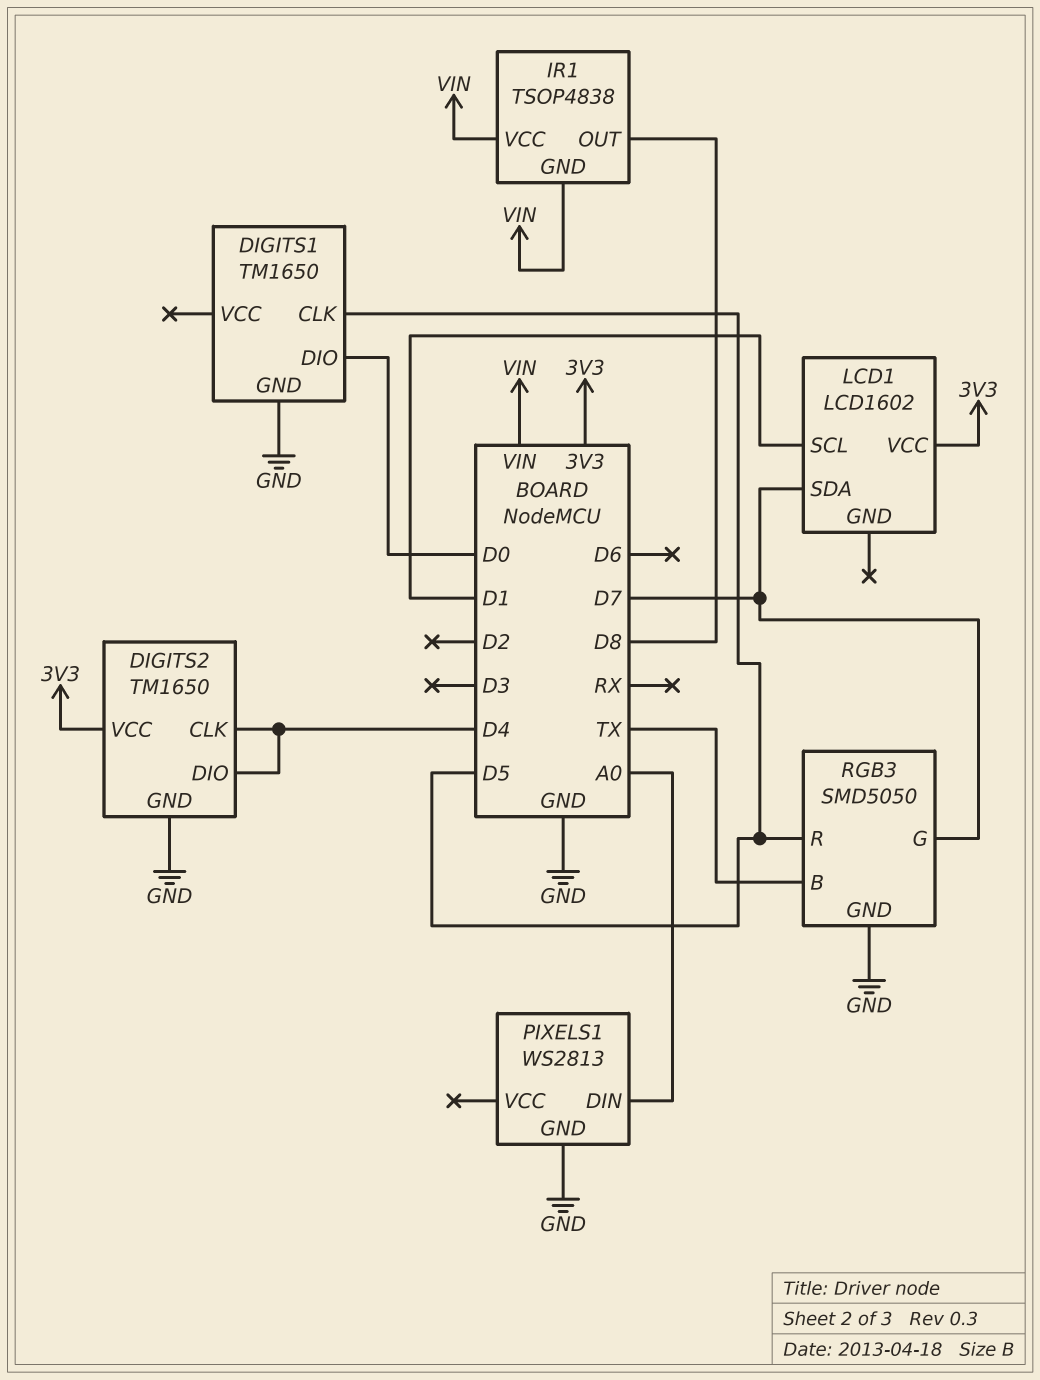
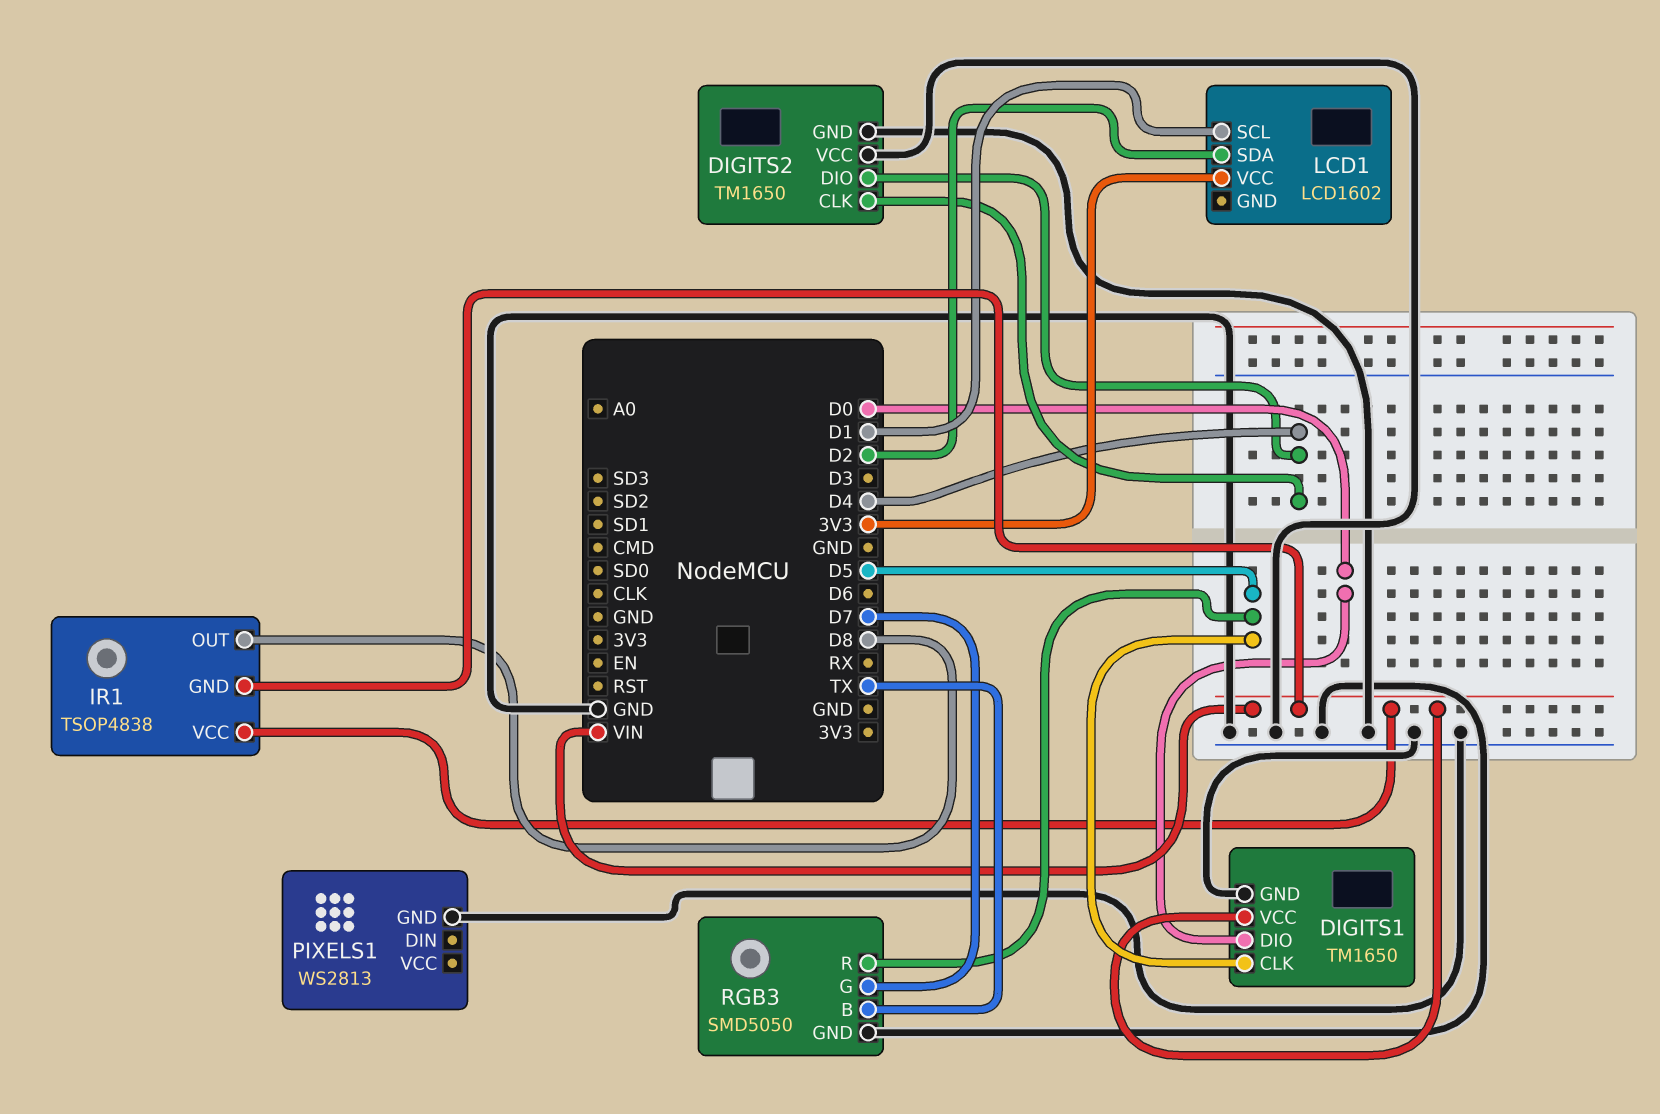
DIGITS1 pin VCC: none -> VIN
DIGITS2 pin VCC: 3V3 -> GND
LCD1 pin SDA: D7 -> D2
PIXELS1 pin DIN: A0 -> none

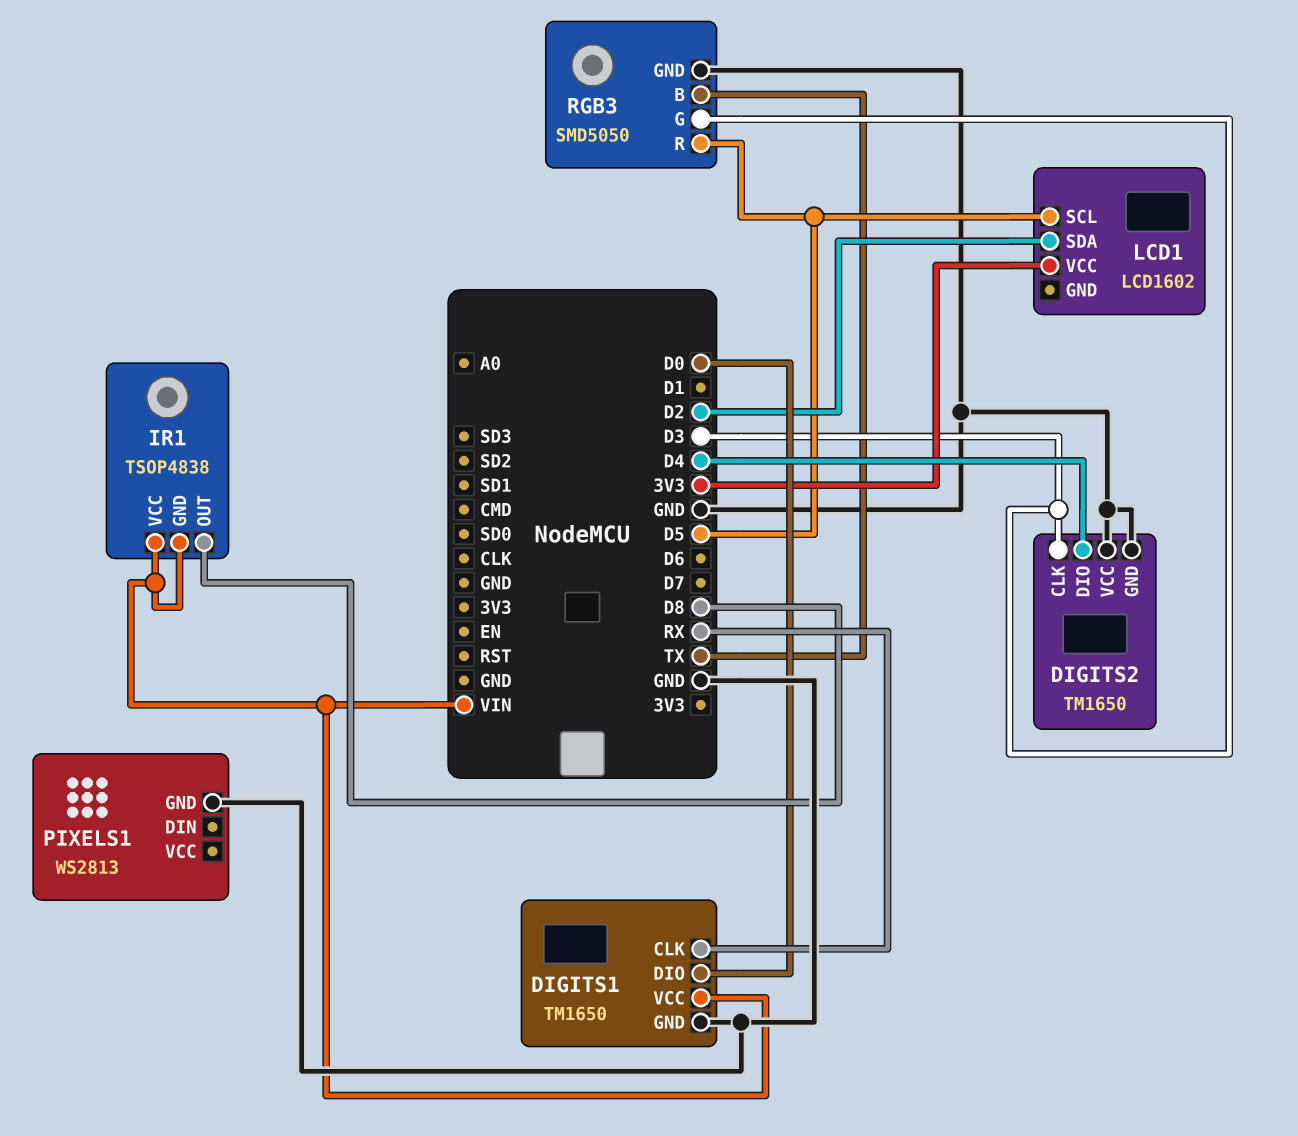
DIGITS1 pin CLK: D5 -> RX
DIGITS2 pin CLK: D4 -> D3
LCD1 pin SCL: D1 -> D5
RGB3 pin G: D7 -> D3

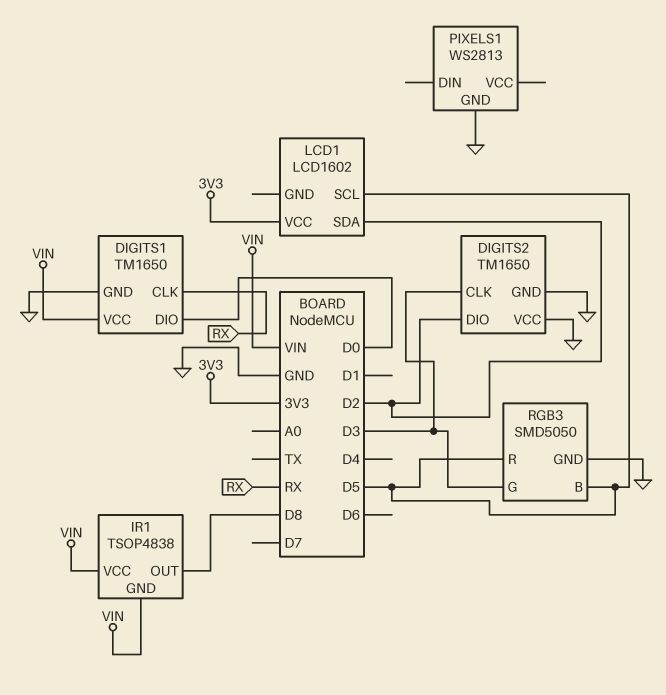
DIGITS2 pin DIO: D4 -> D2
RGB3 pin B: TX -> D5

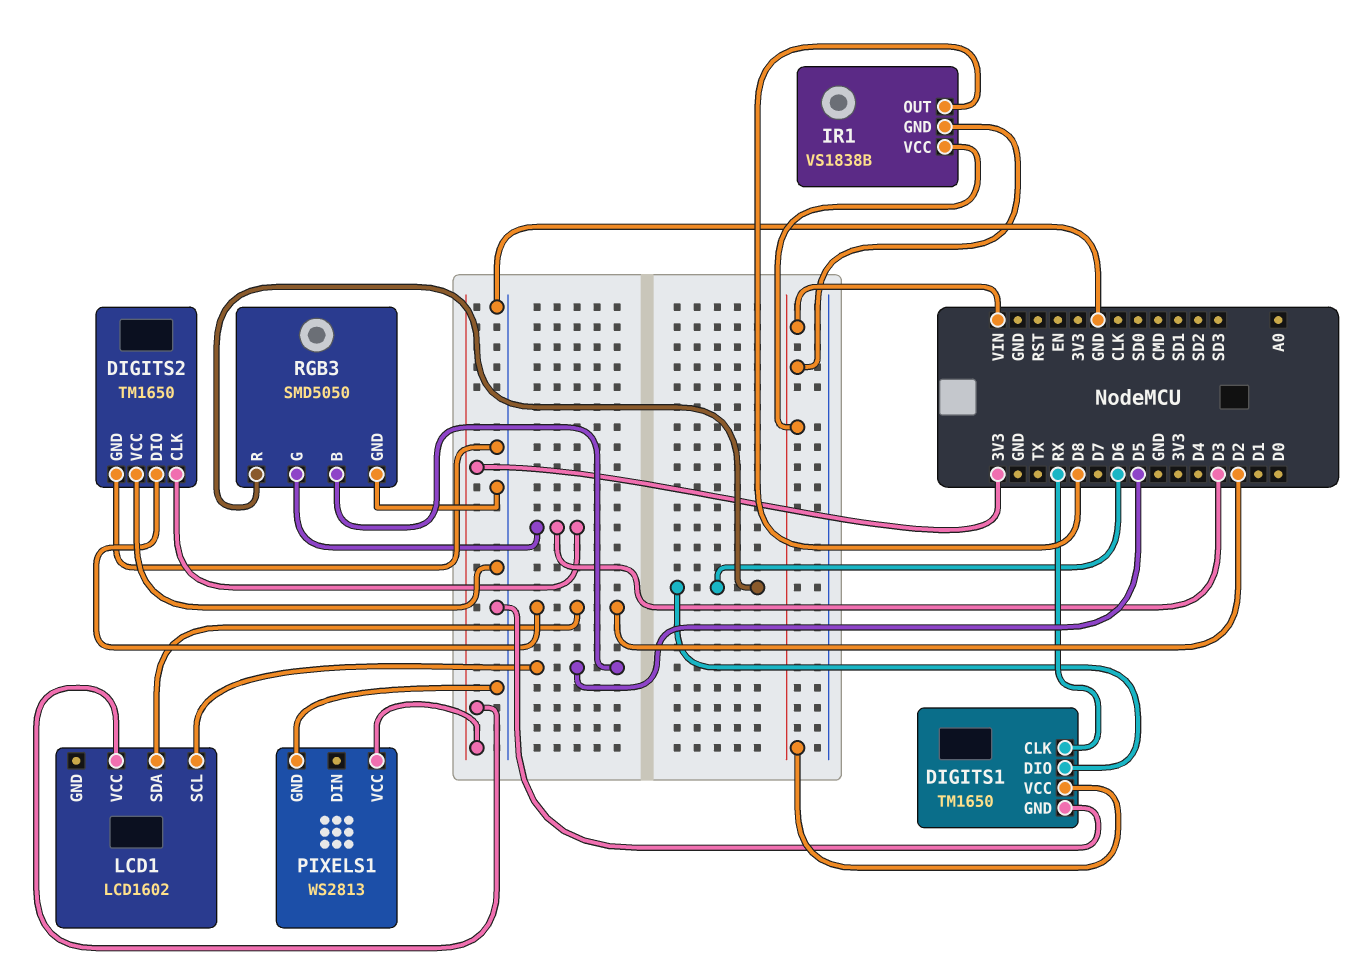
DIGITS1 pin DIO: D0 -> D6
IR1: TSOP4838 -> VS1838B
PIXELS1 pin VCC: none -> 3V3
RGB3 pin R: D5 -> D6

